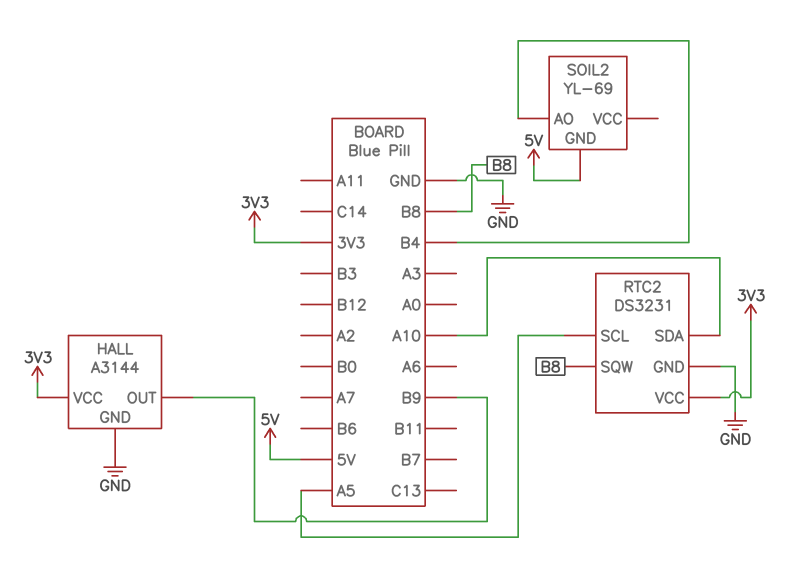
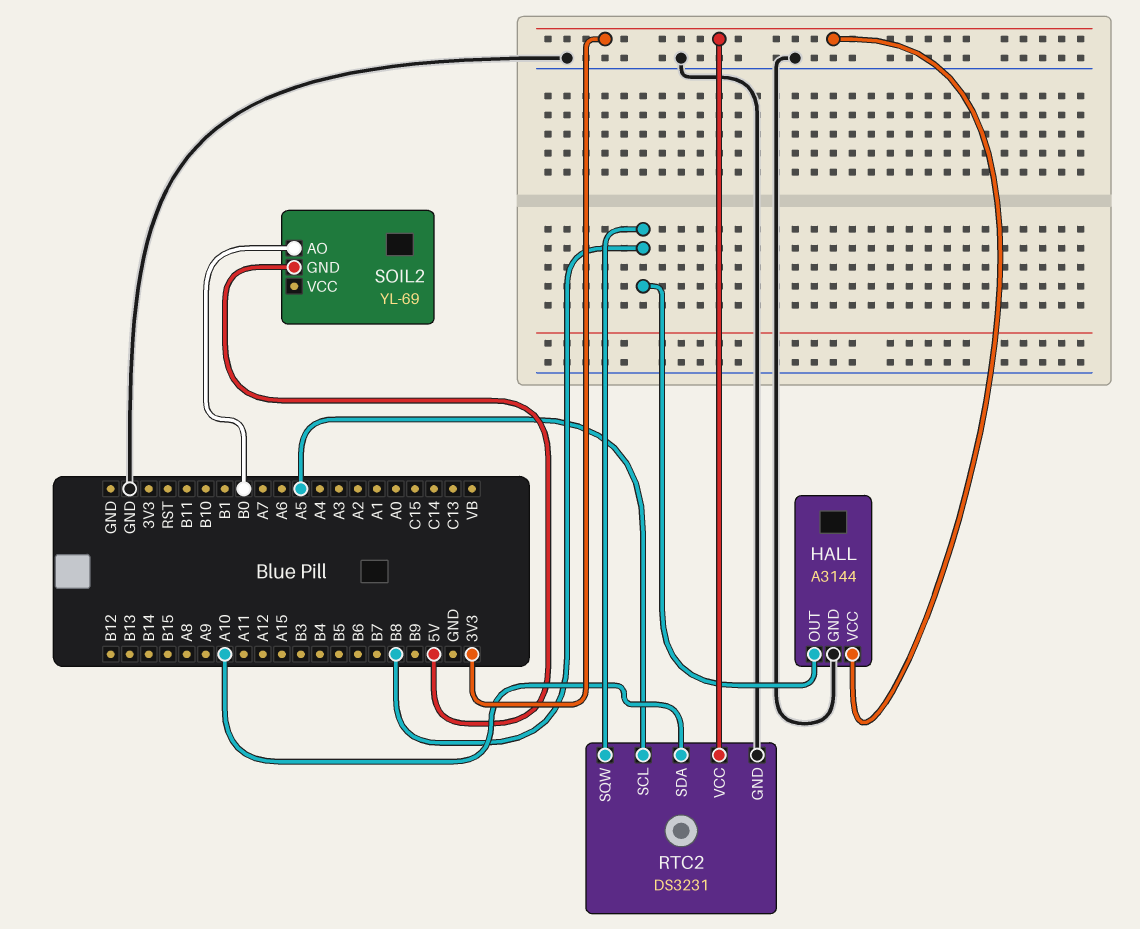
HALL pin OUT: B9 -> B8
SOIL2 pin AO: B4 -> B0

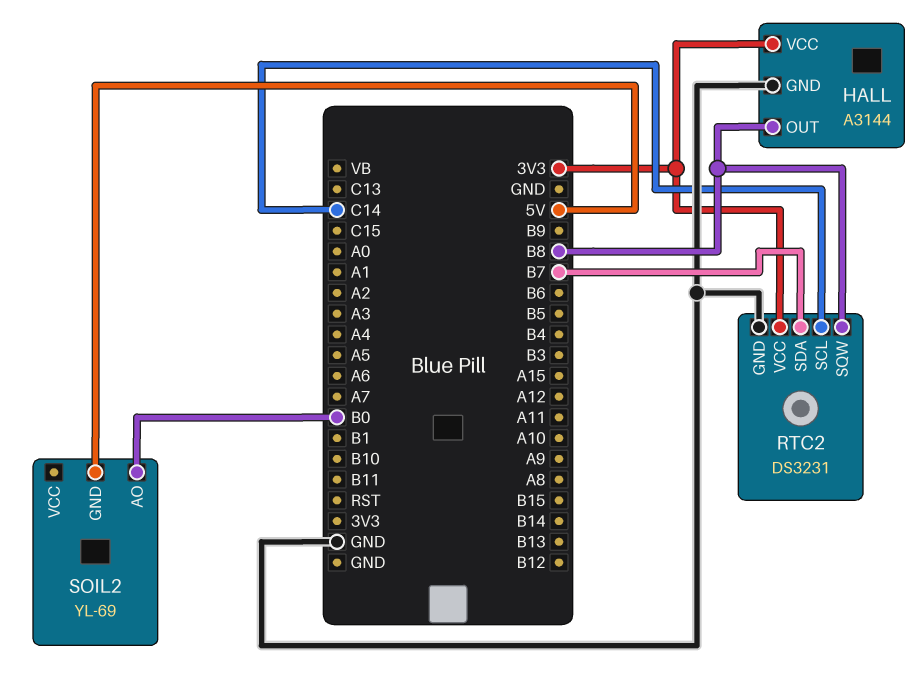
RTC2 pin SCL: A5 -> C14
RTC2 pin SDA: A10 -> B7

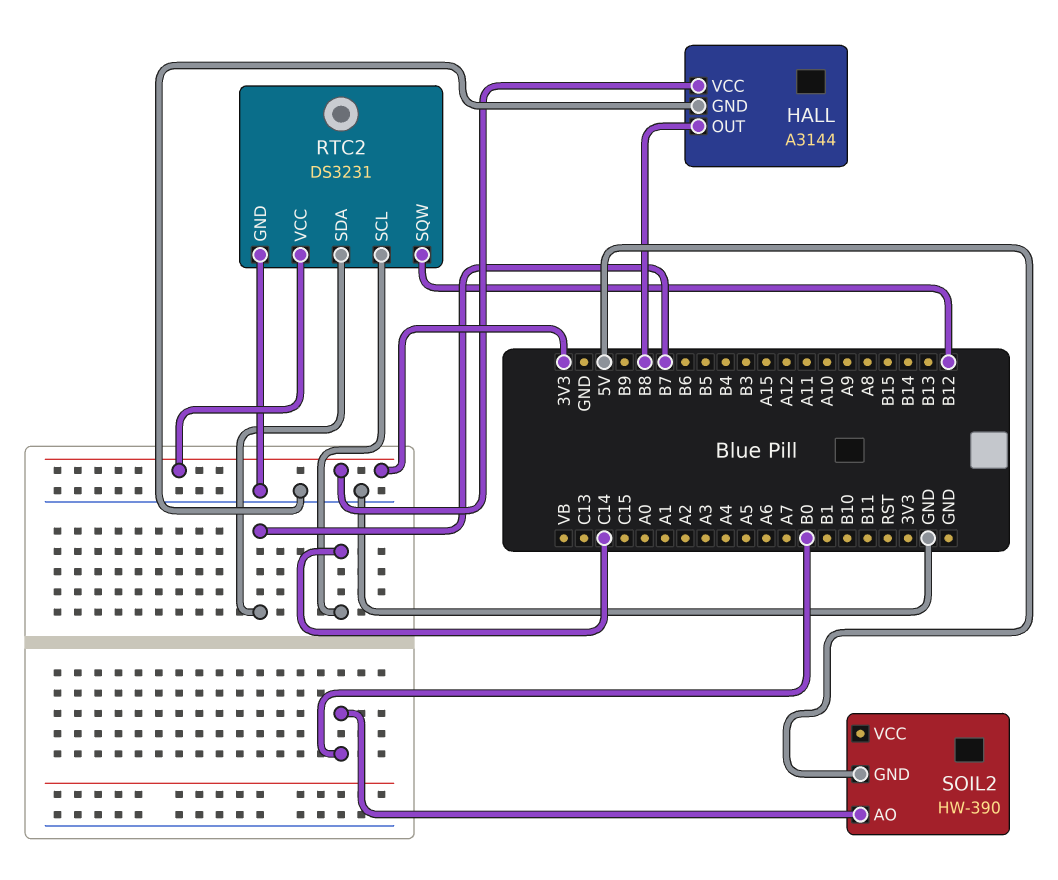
RTC2 pin SQW: B8 -> B12
SOIL2: YL-69 -> HW-390

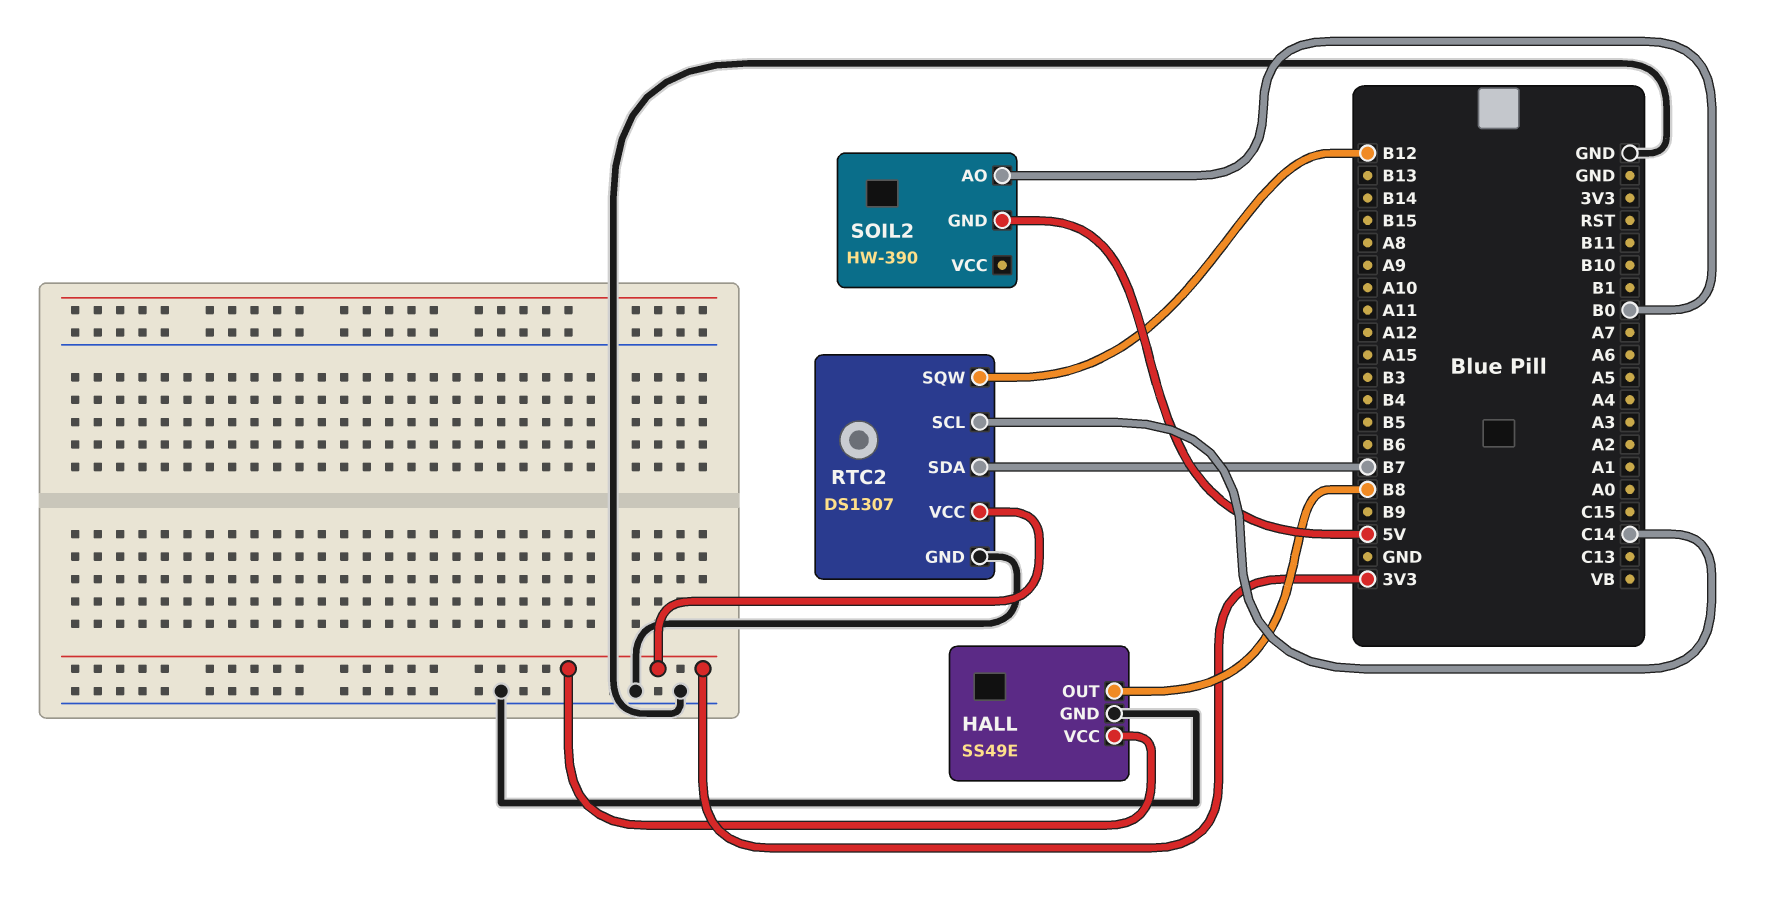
HALL: A3144 -> SS49E
RTC2: DS3231 -> DS1307

